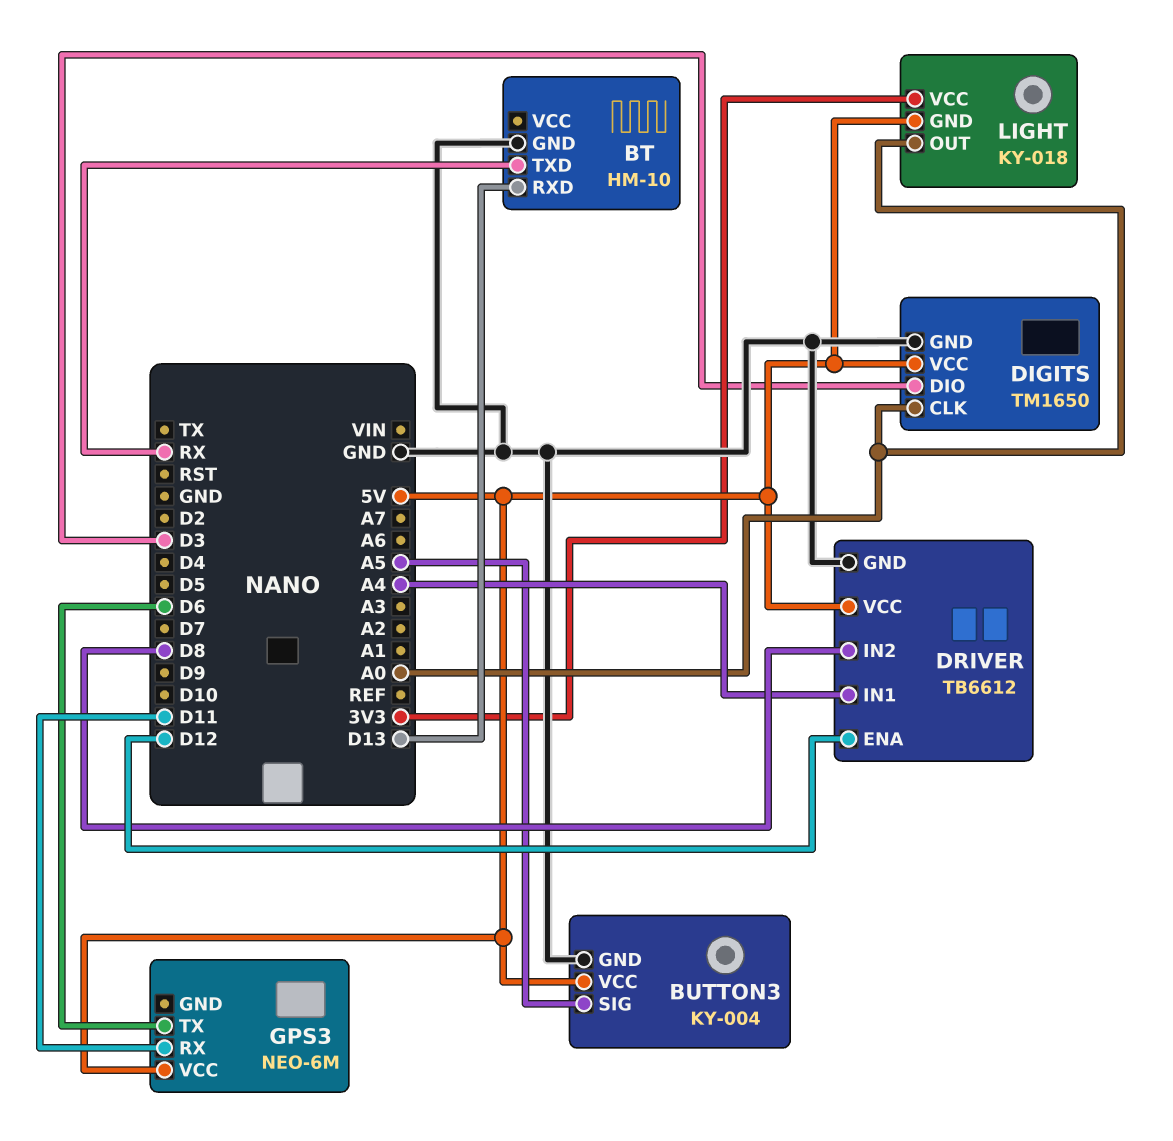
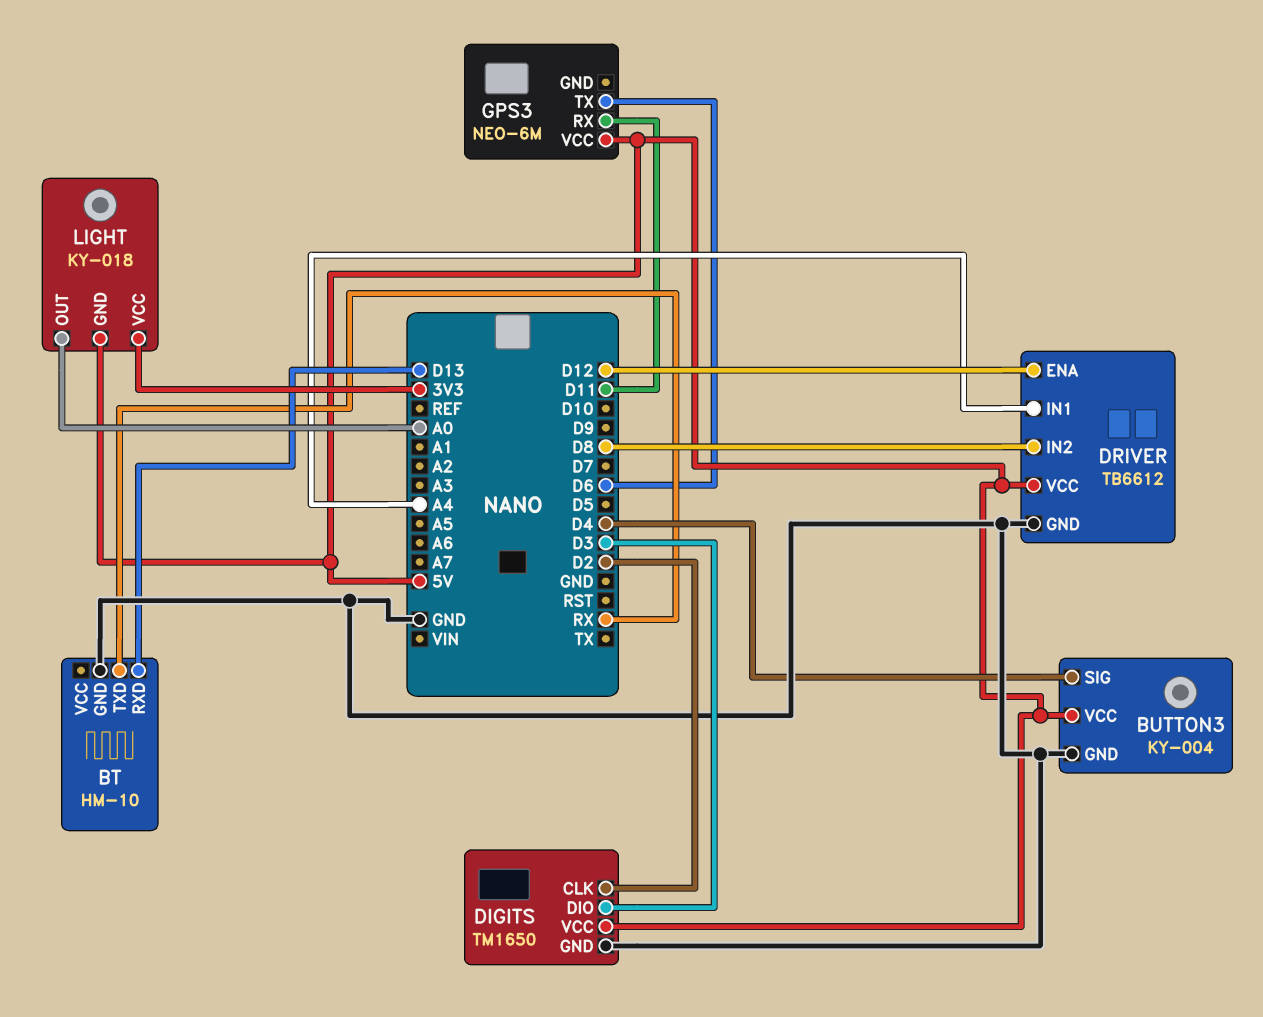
BUTTON3 pin SIG: A5 -> D4
DIGITS pin CLK: A0 -> D2

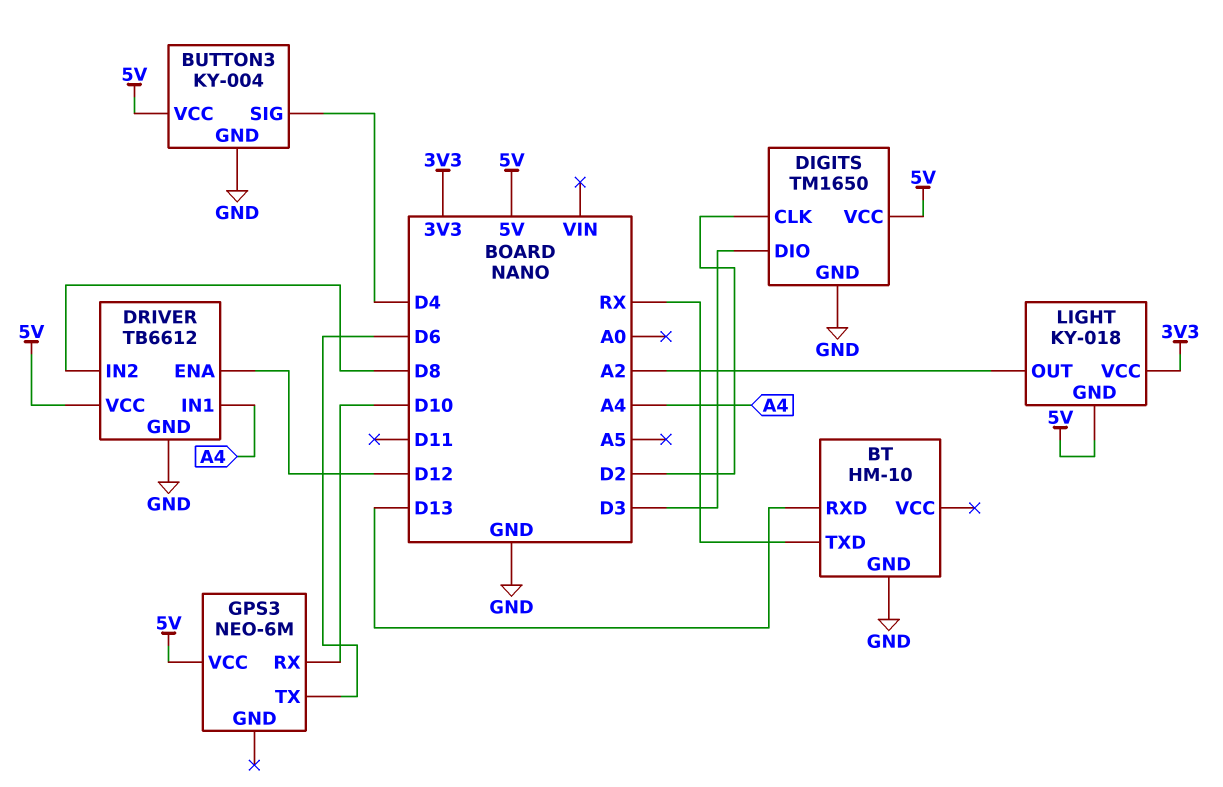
GPS3 pin RX: D11 -> D10
LIGHT pin OUT: A0 -> A2

